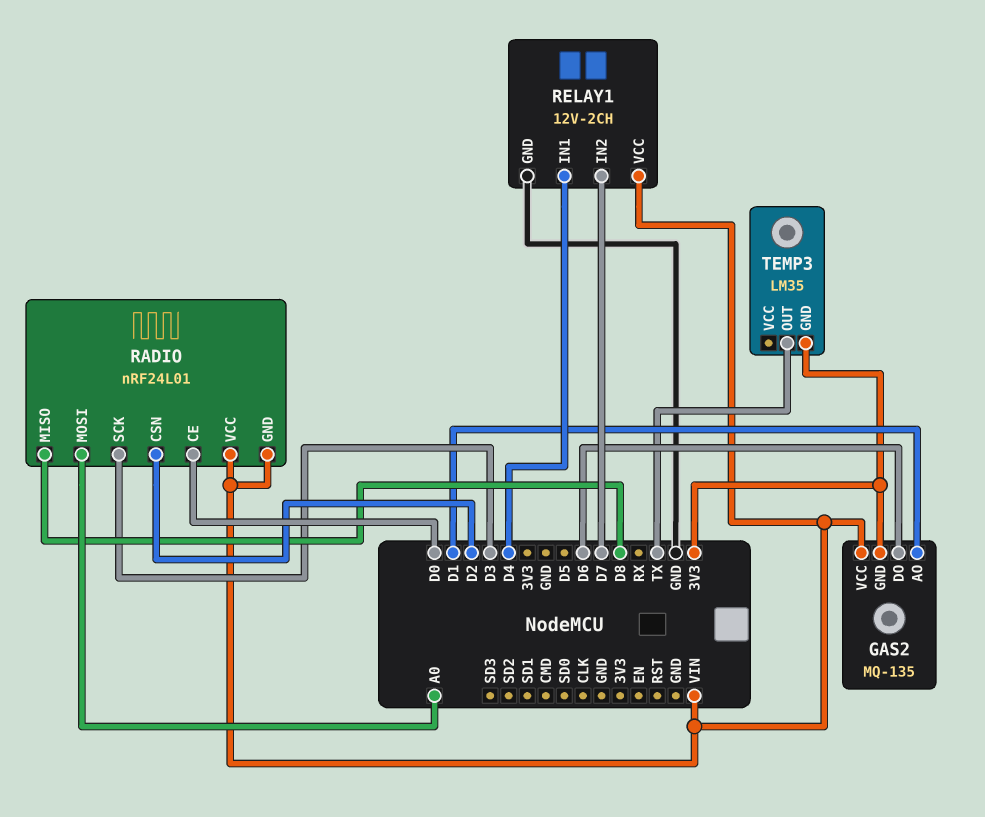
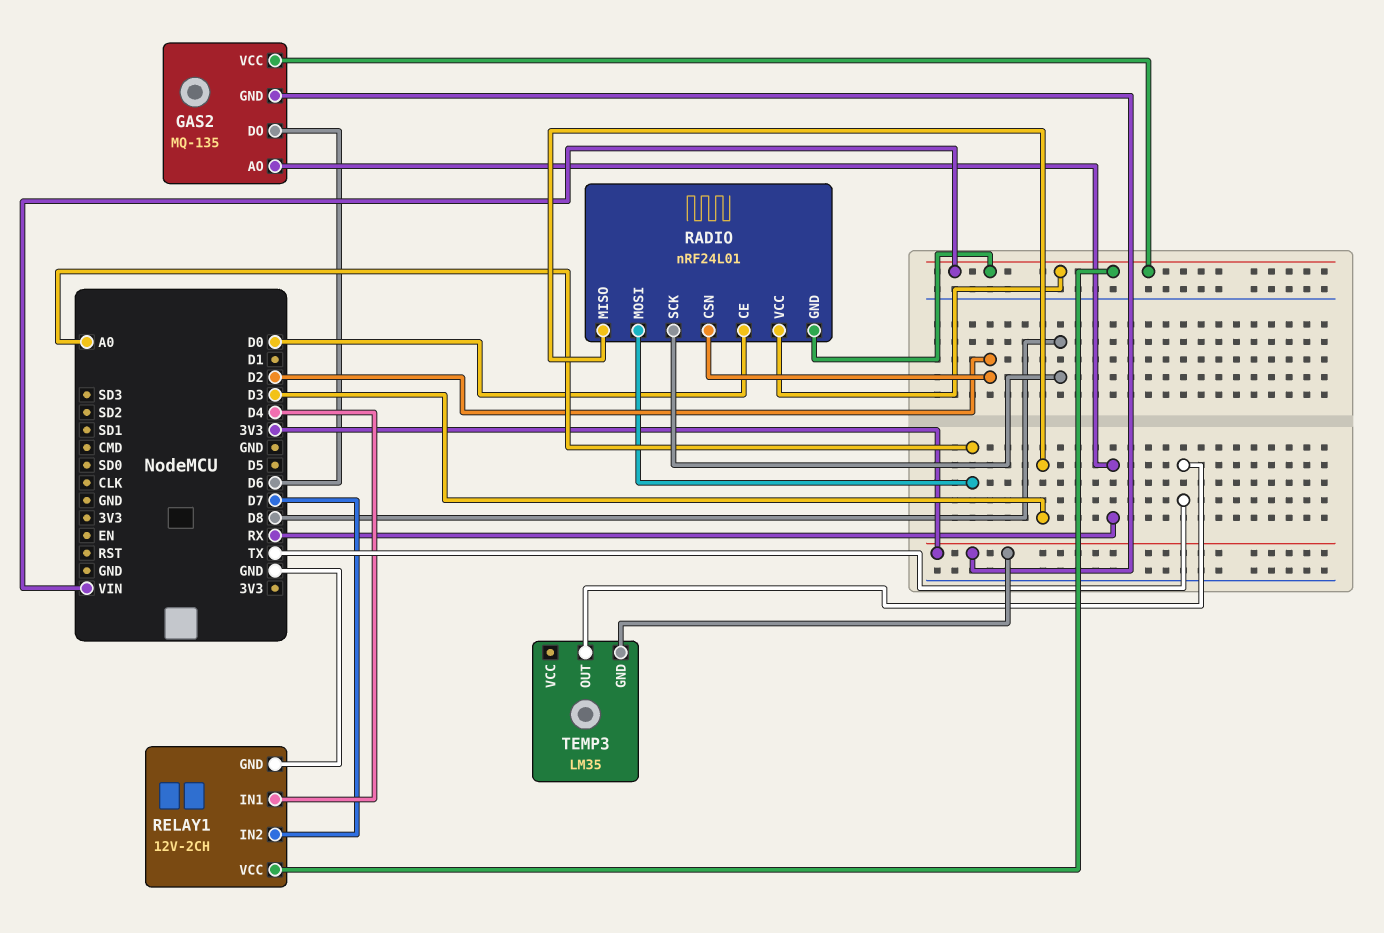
GAS2 pin AO: D1 -> RX
RADIO pin MISO: D8 -> D3
RADIO pin SCK: D3 -> D8

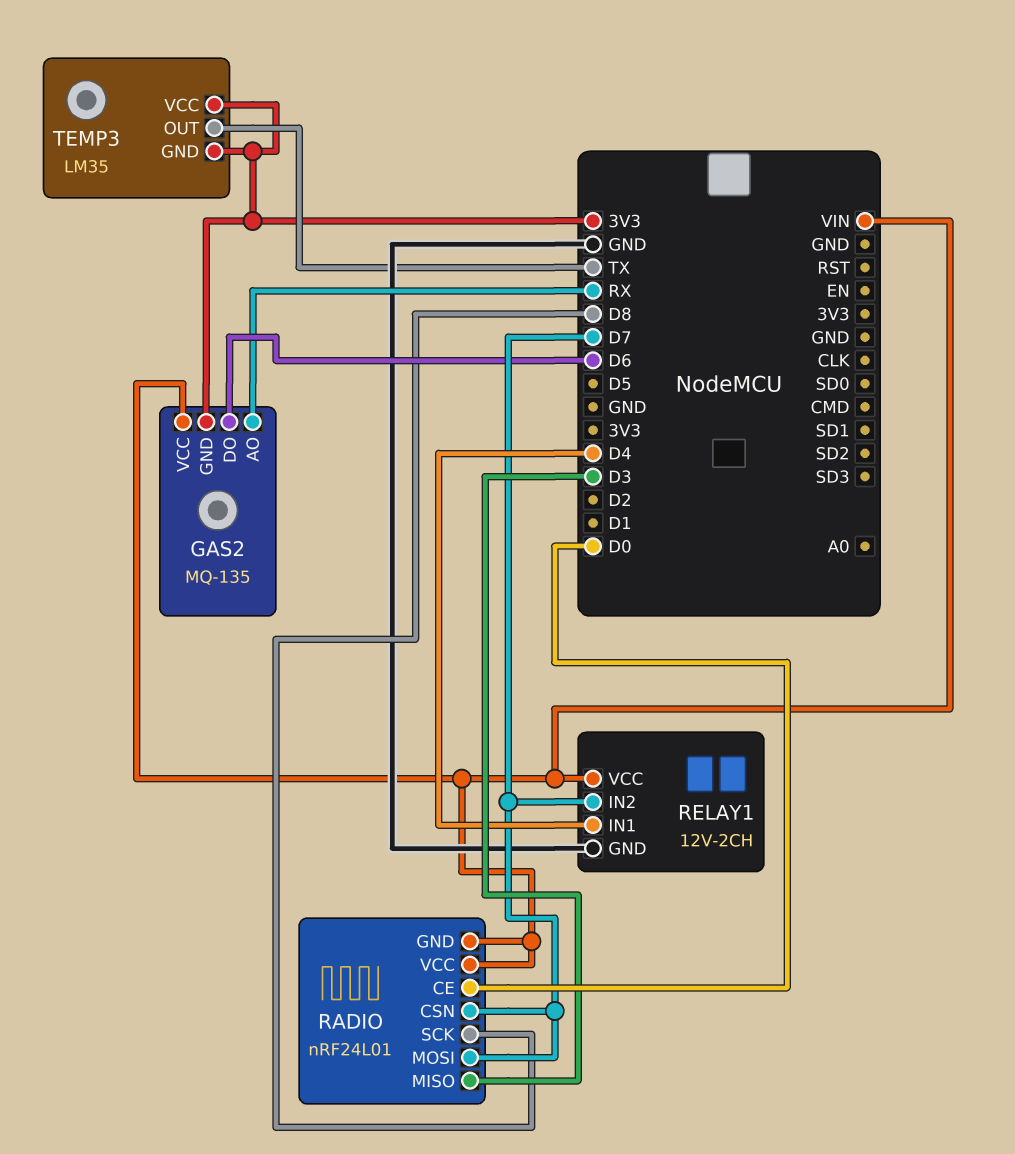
RADIO pin CSN: D2 -> D7
RADIO pin MOSI: A0 -> D7
TEMP3 pin VCC: none -> 3V3

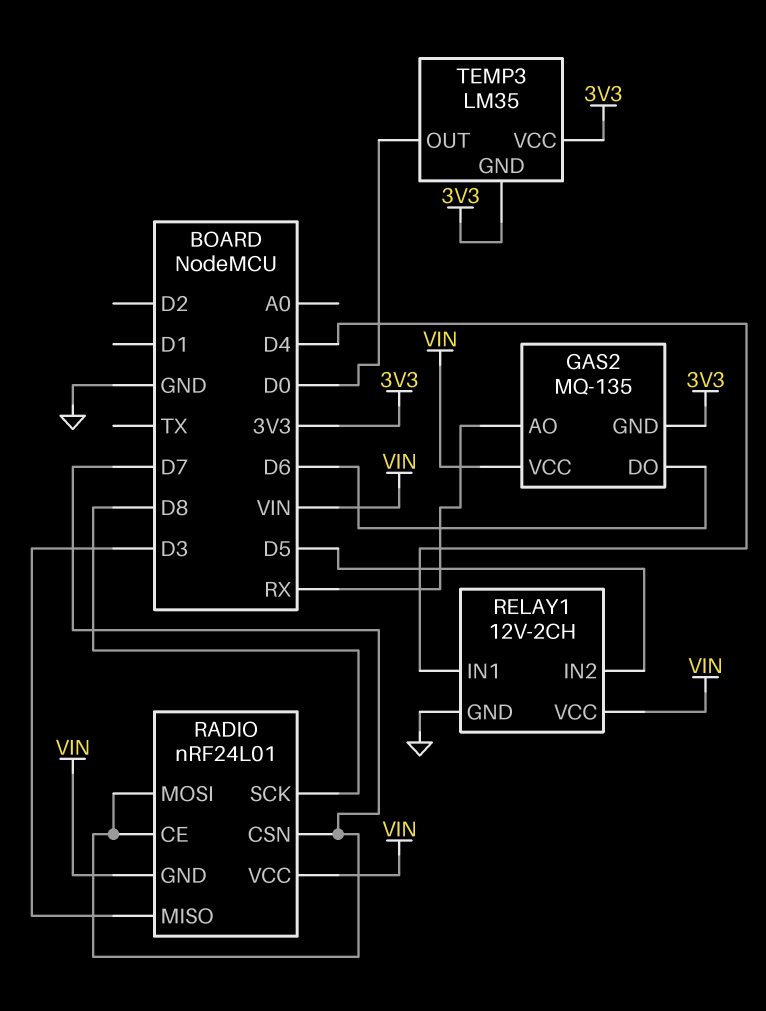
RADIO pin CE: D0 -> D7
RELAY1 pin IN2: D7 -> D5
TEMP3 pin OUT: TX -> D0

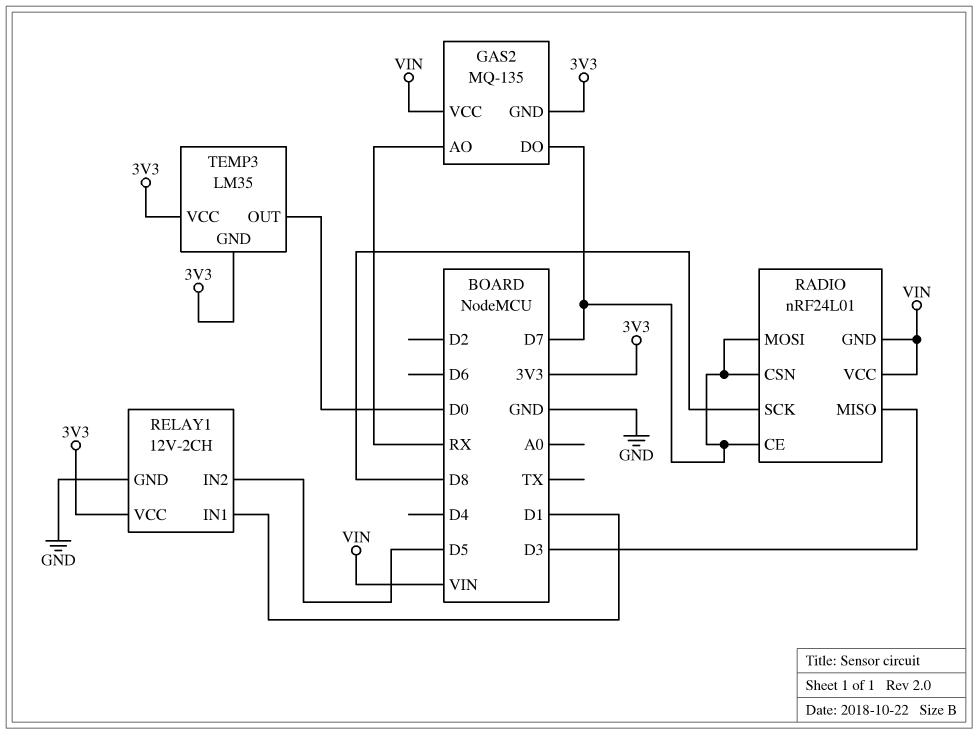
GAS2 pin DO: D6 -> D7
RELAY1 pin IN1: D4 -> D1
RELAY1 pin VCC: VIN -> 3V3

